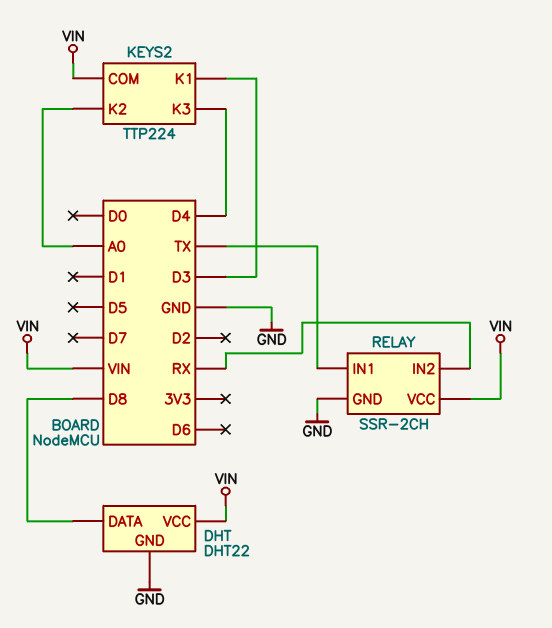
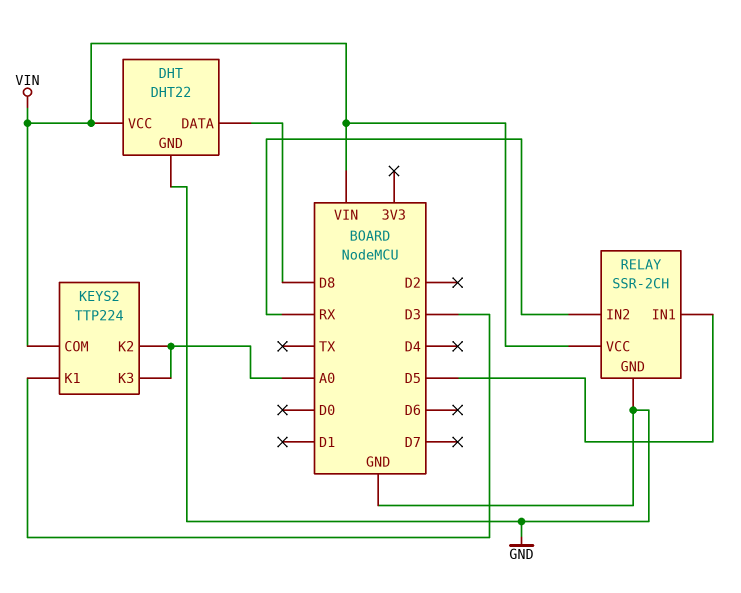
KEYS2 pin K3: D4 -> A0
RELAY pin IN1: TX -> D5

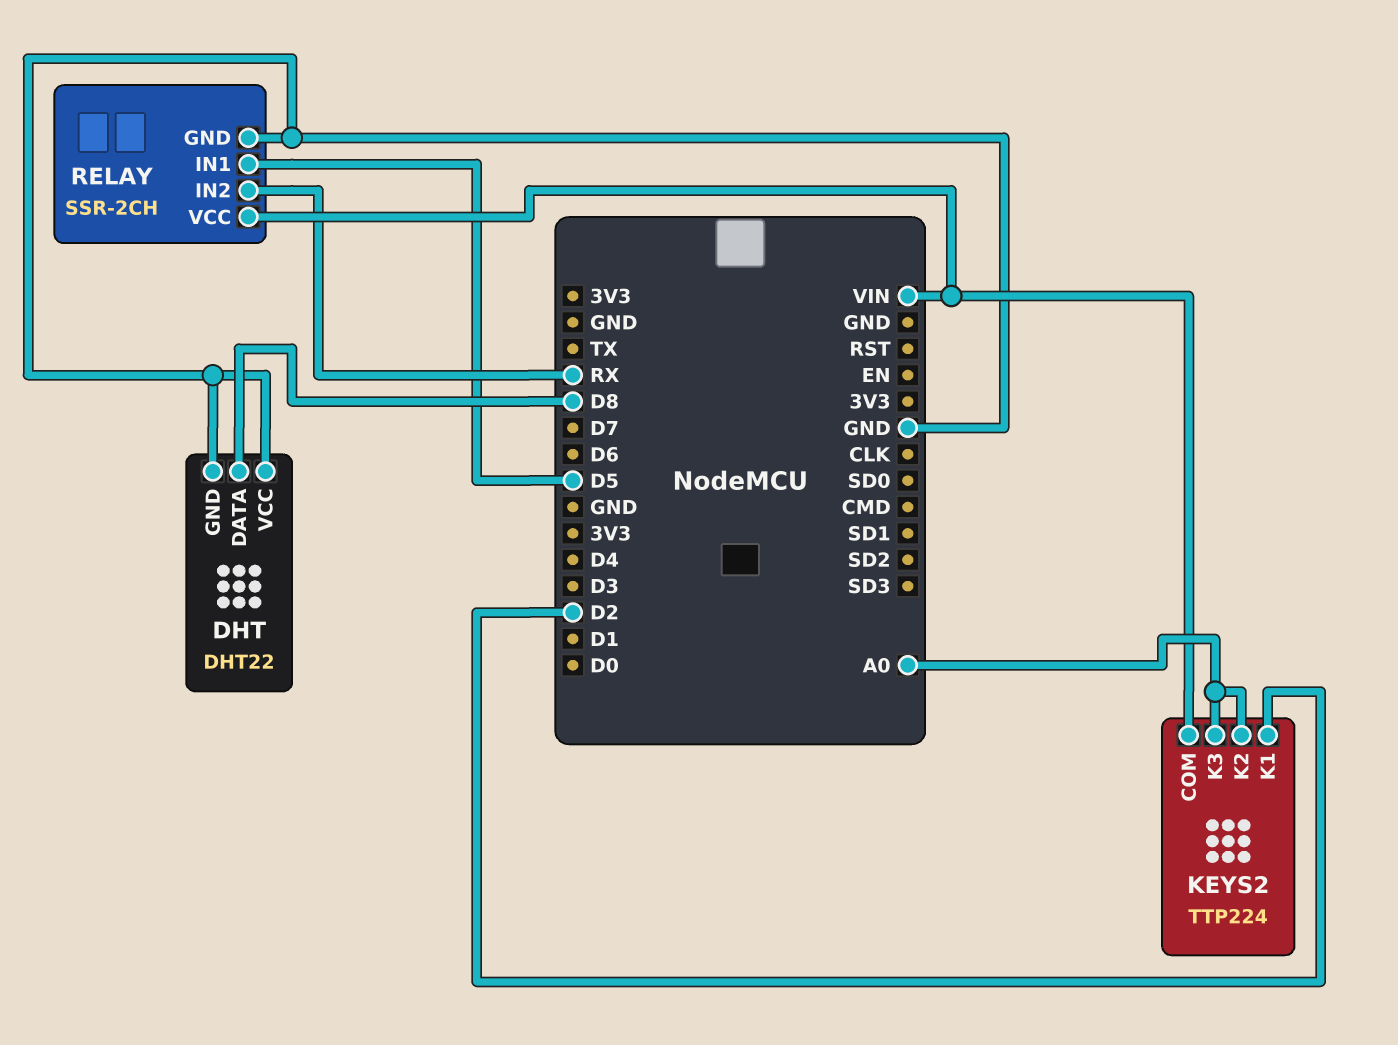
DHT pin VCC: VIN -> GND
KEYS2 pin K1: D3 -> D2

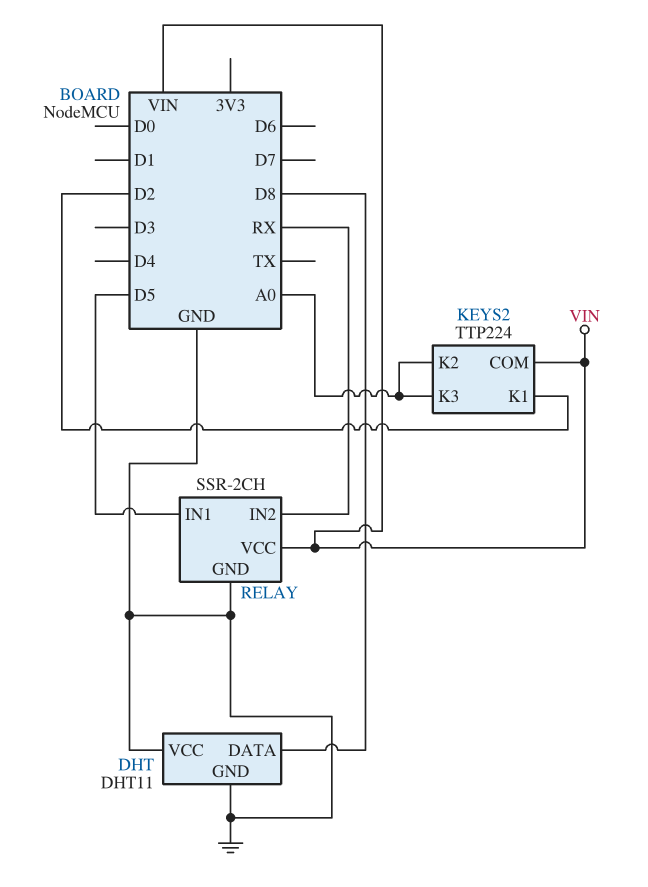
DHT: DHT22 -> DHT11

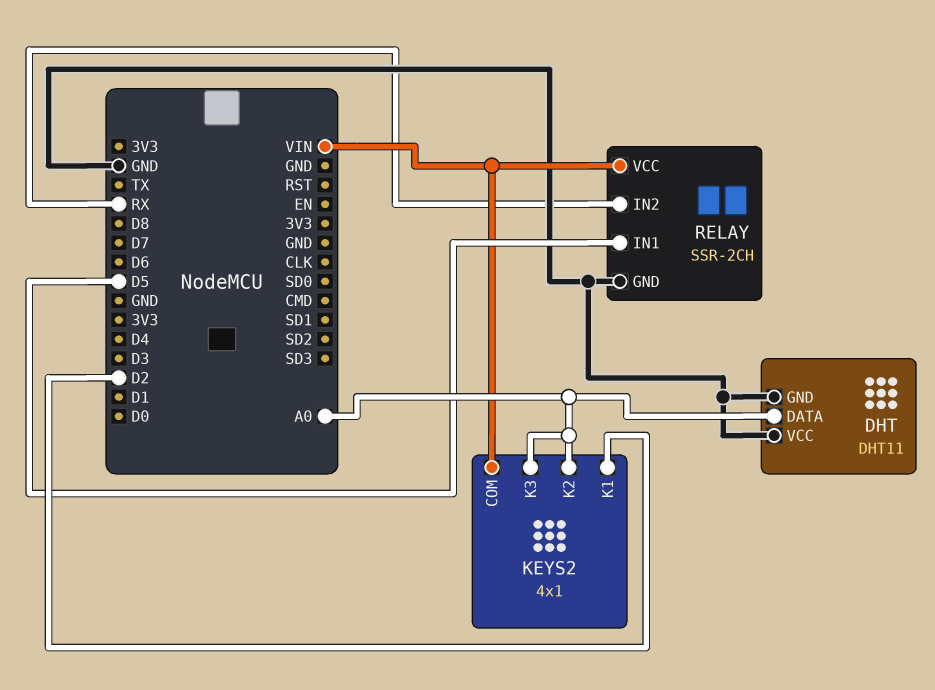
DHT pin DATA: D8 -> A0
KEYS2: TTP224 -> 4x1

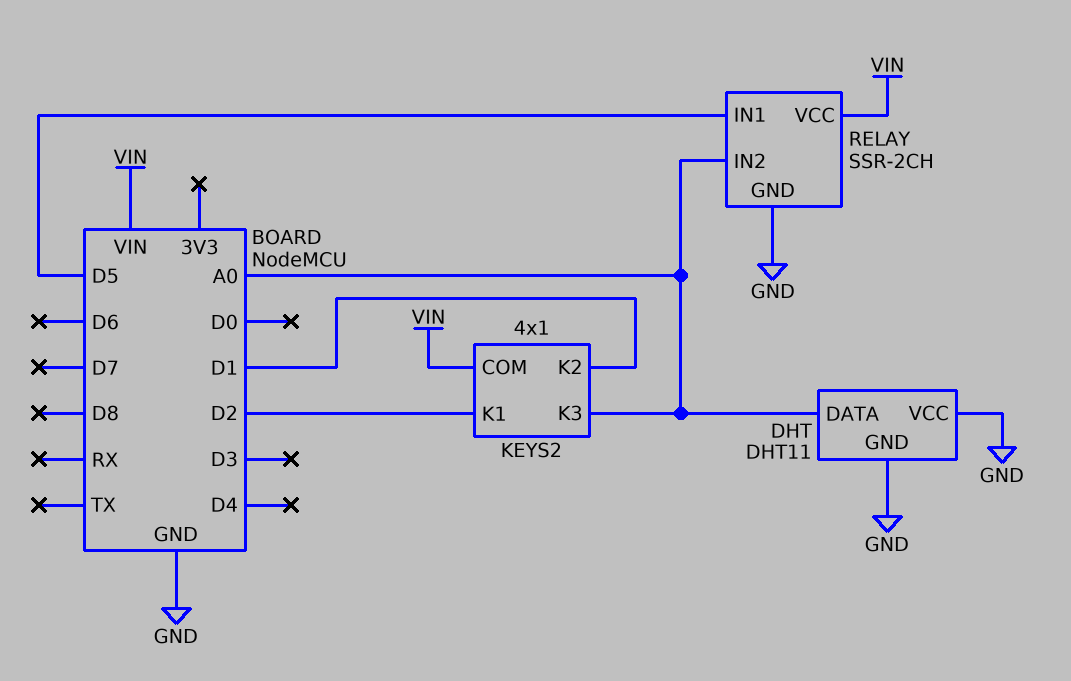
KEYS2 pin K2: A0 -> D1
RELAY pin IN2: RX -> A0

